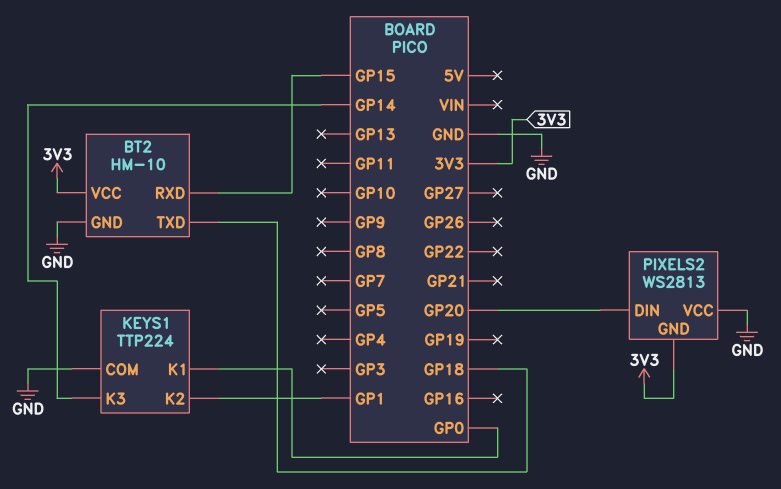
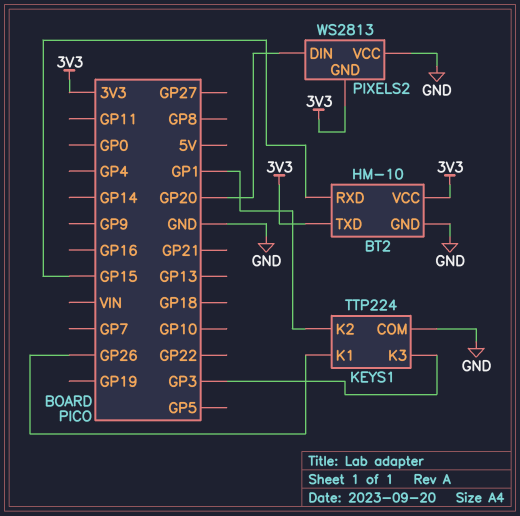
BT2 pin TXD: GP18 -> 3V3
KEYS1 pin K1: GP0 -> GP26
KEYS1 pin K3: GP14 -> GP3

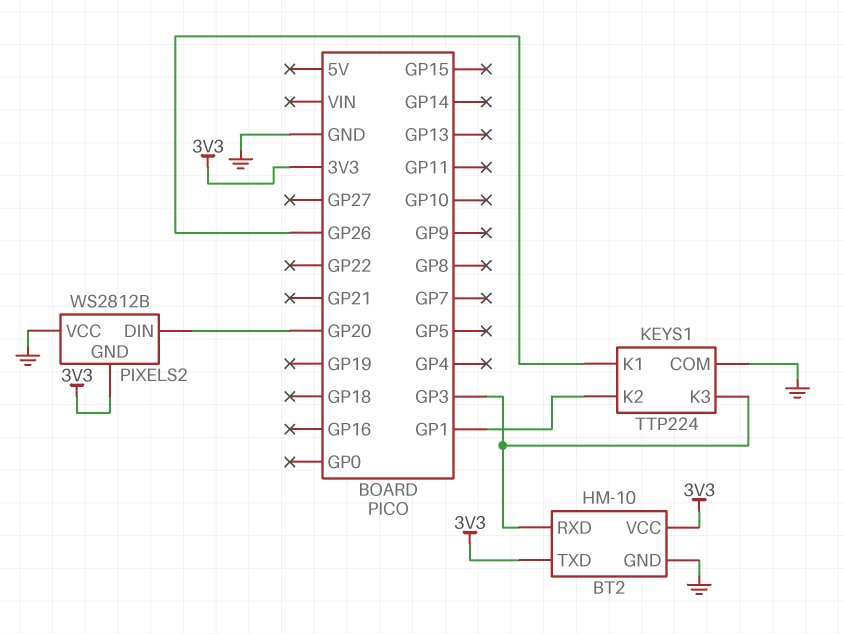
BT2 pin RXD: GP15 -> GP3
PIXELS2: WS2813 -> WS2812B

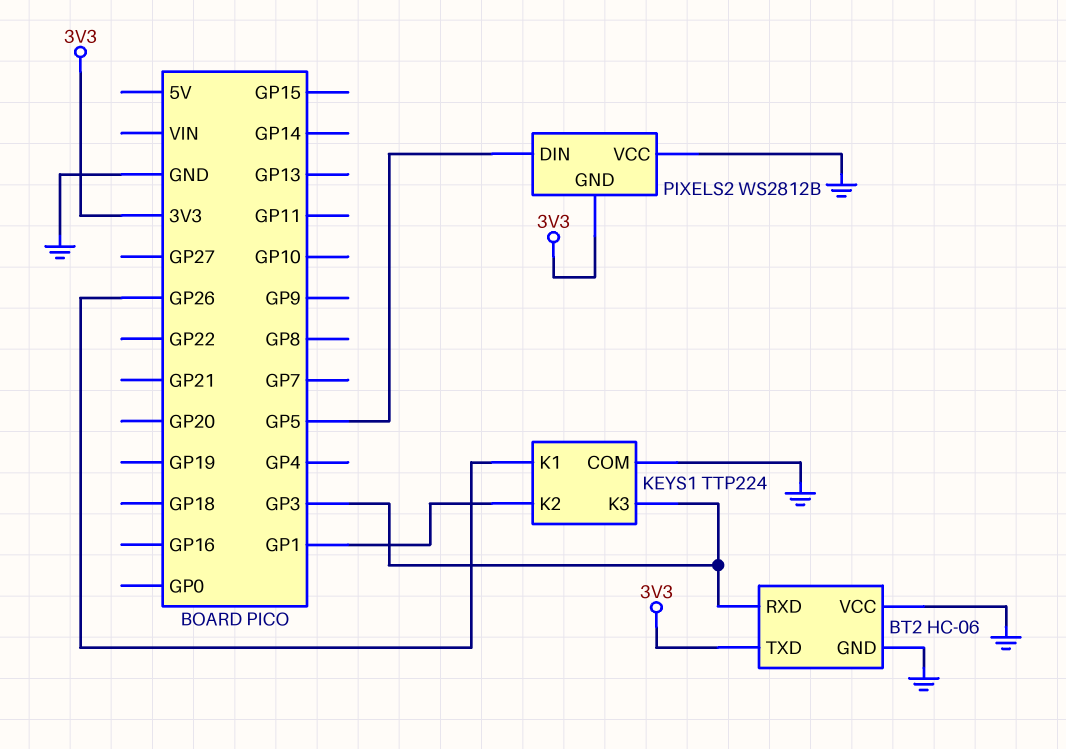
BT2: HM-10 -> HC-06
BT2 pin VCC: 3V3 -> GND
PIXELS2 pin DIN: GP20 -> GP5

